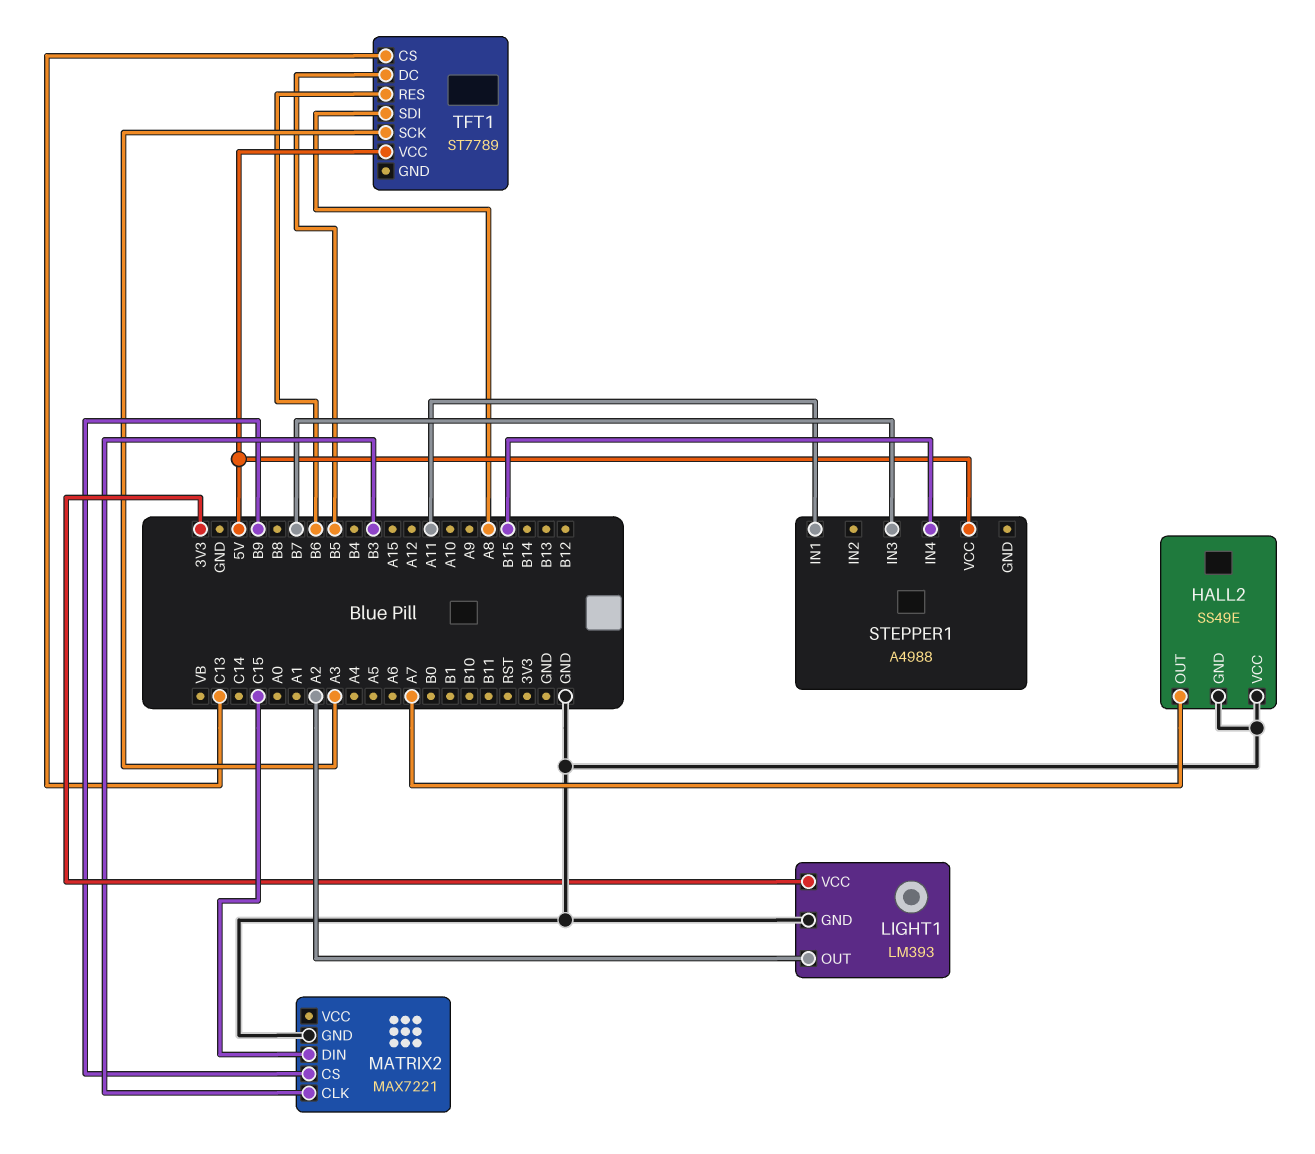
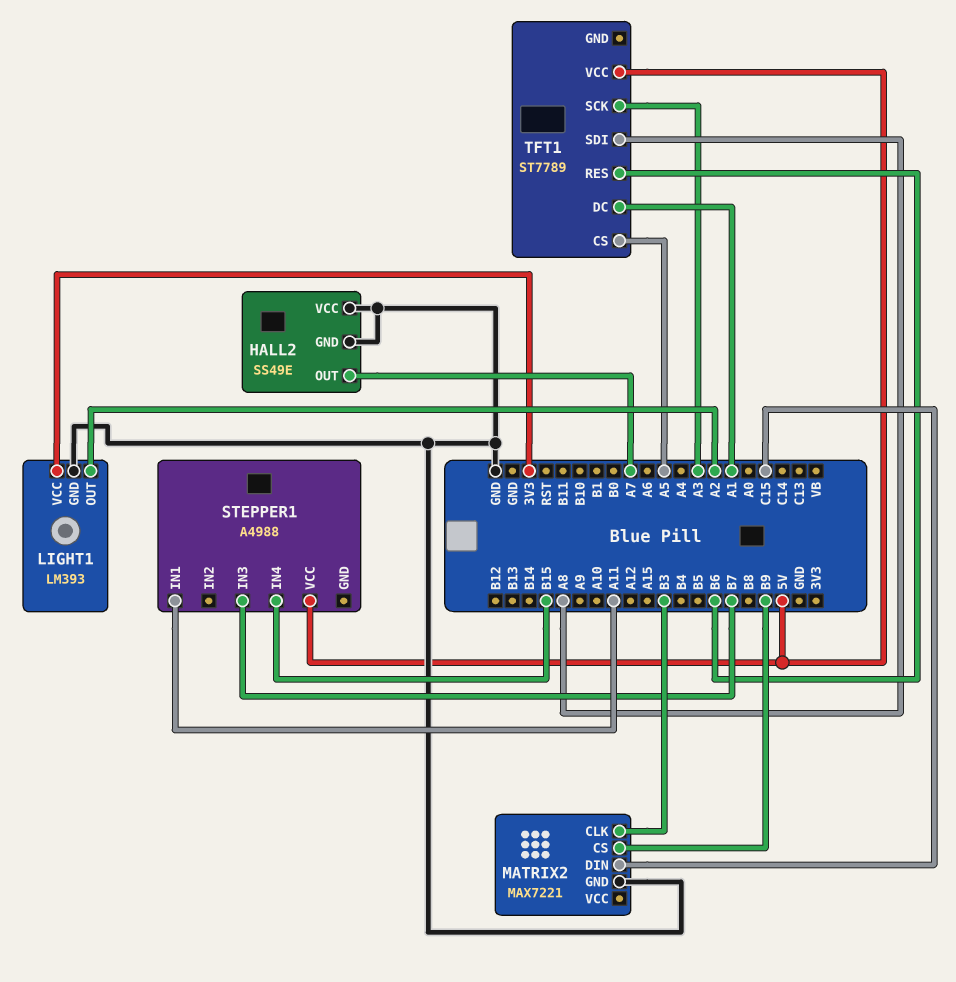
TFT1 pin CS: C13 -> A5
TFT1 pin DC: B5 -> A1

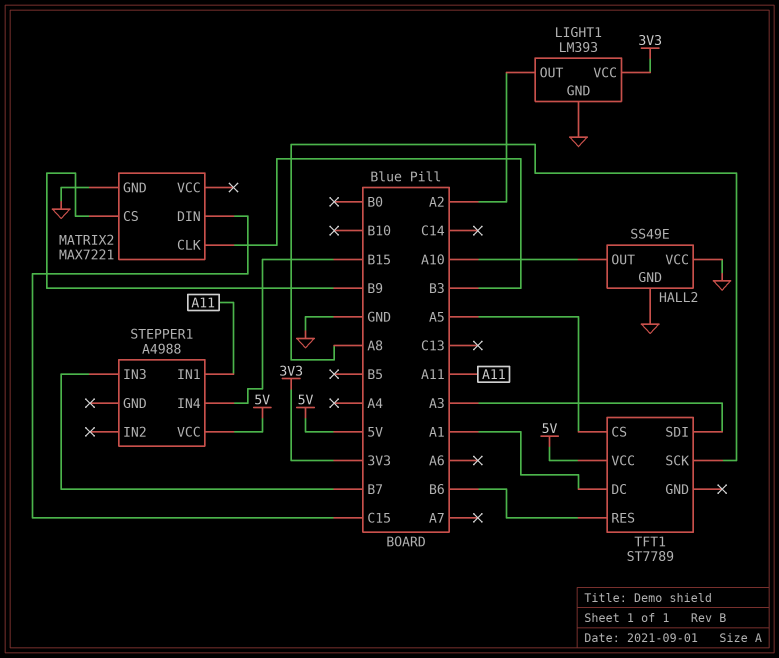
HALL2 pin OUT: A7 -> A10
TFT1 pin SCK: A3 -> A8
TFT1 pin SDI: A8 -> A3

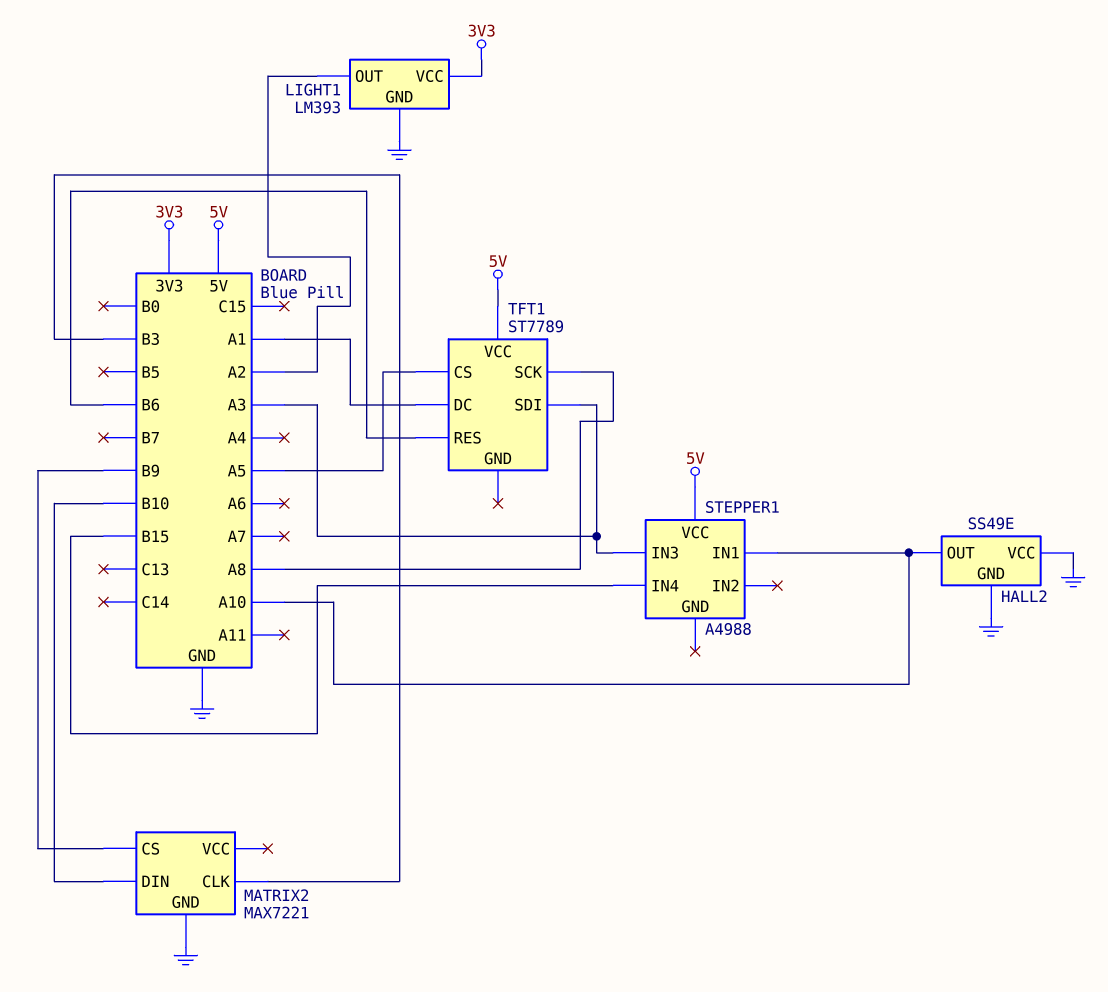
MATRIX2 pin DIN: C15 -> B10
STEPPER1 pin IN1: A11 -> A10
STEPPER1 pin IN3: B7 -> A3

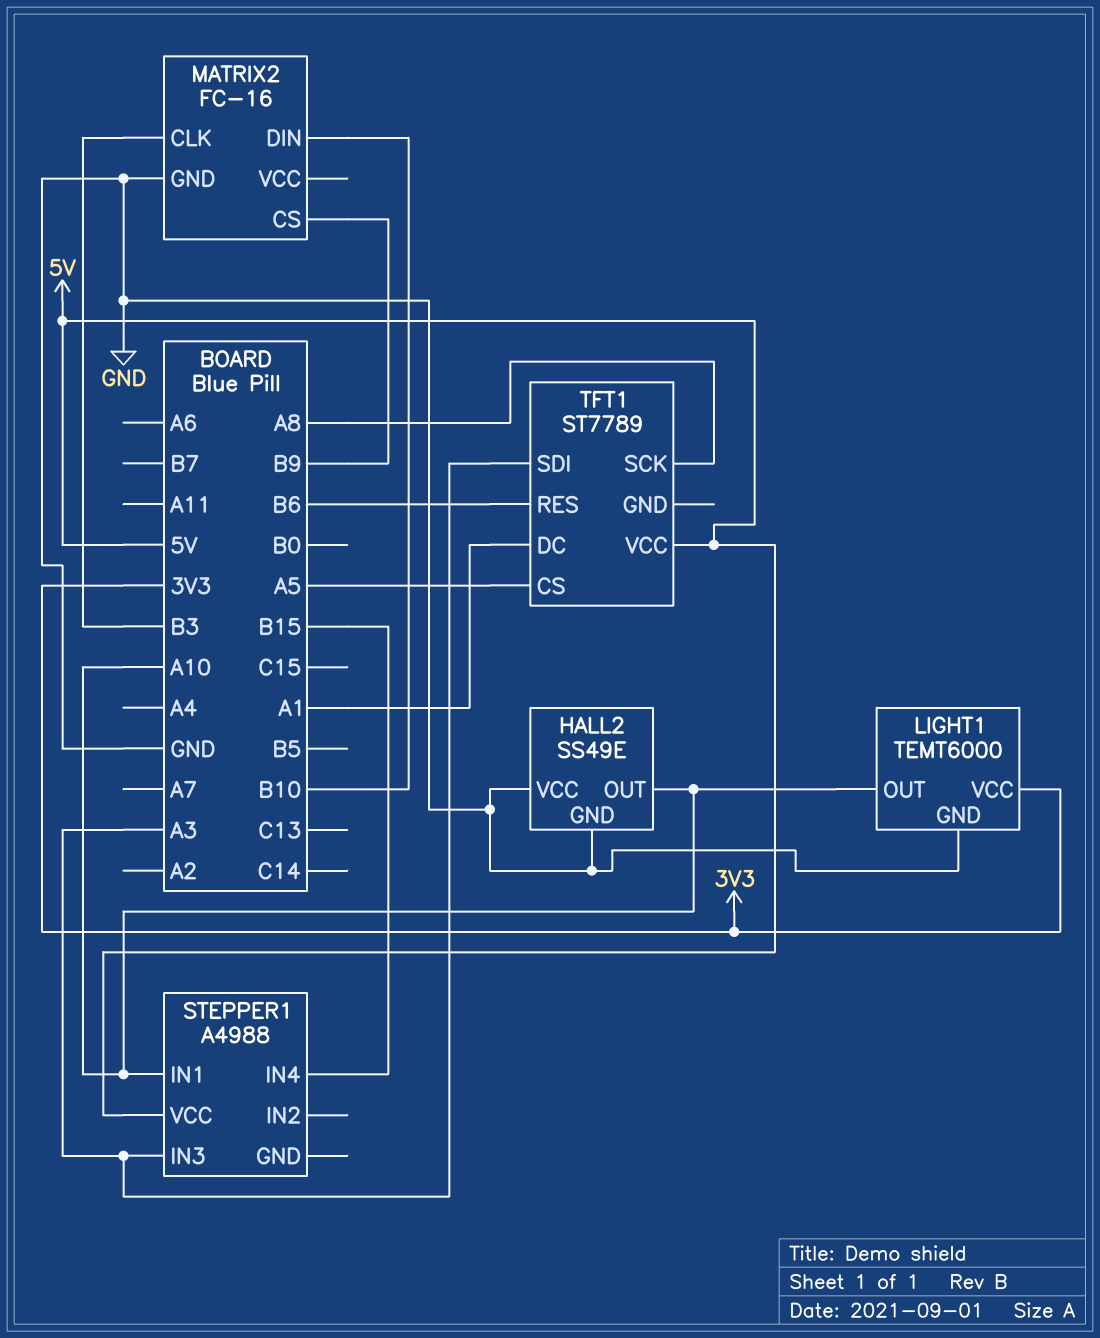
LIGHT1: LM393 -> TEMT6000
LIGHT1 pin OUT: A2 -> A10
MATRIX2: MAX7221 -> FC-16

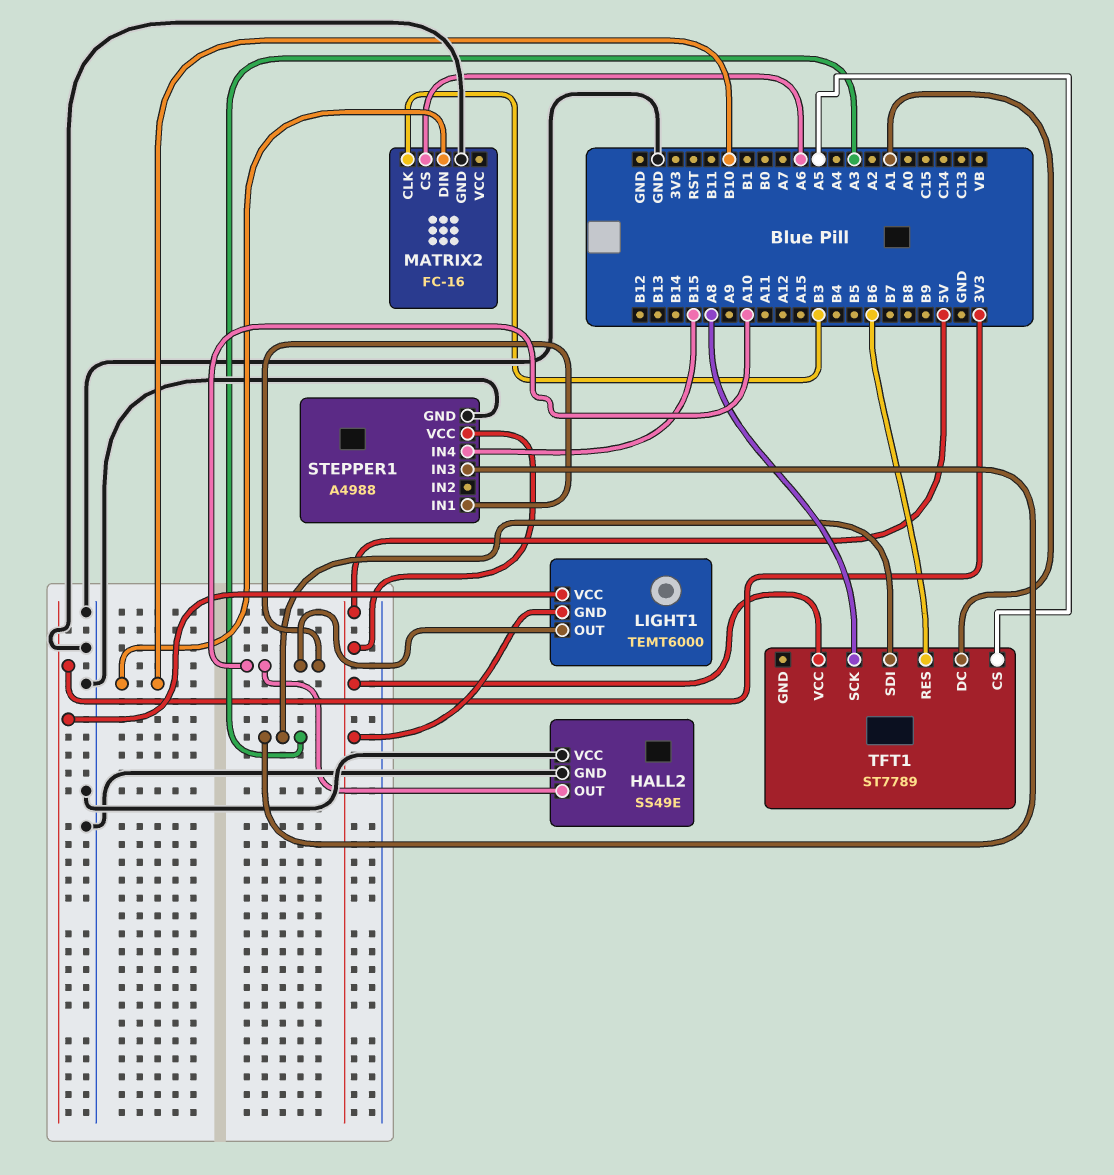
LIGHT1 pin GND: GND -> 5V
MATRIX2 pin CS: B9 -> A6
STEPPER1 pin GND: none -> GND

